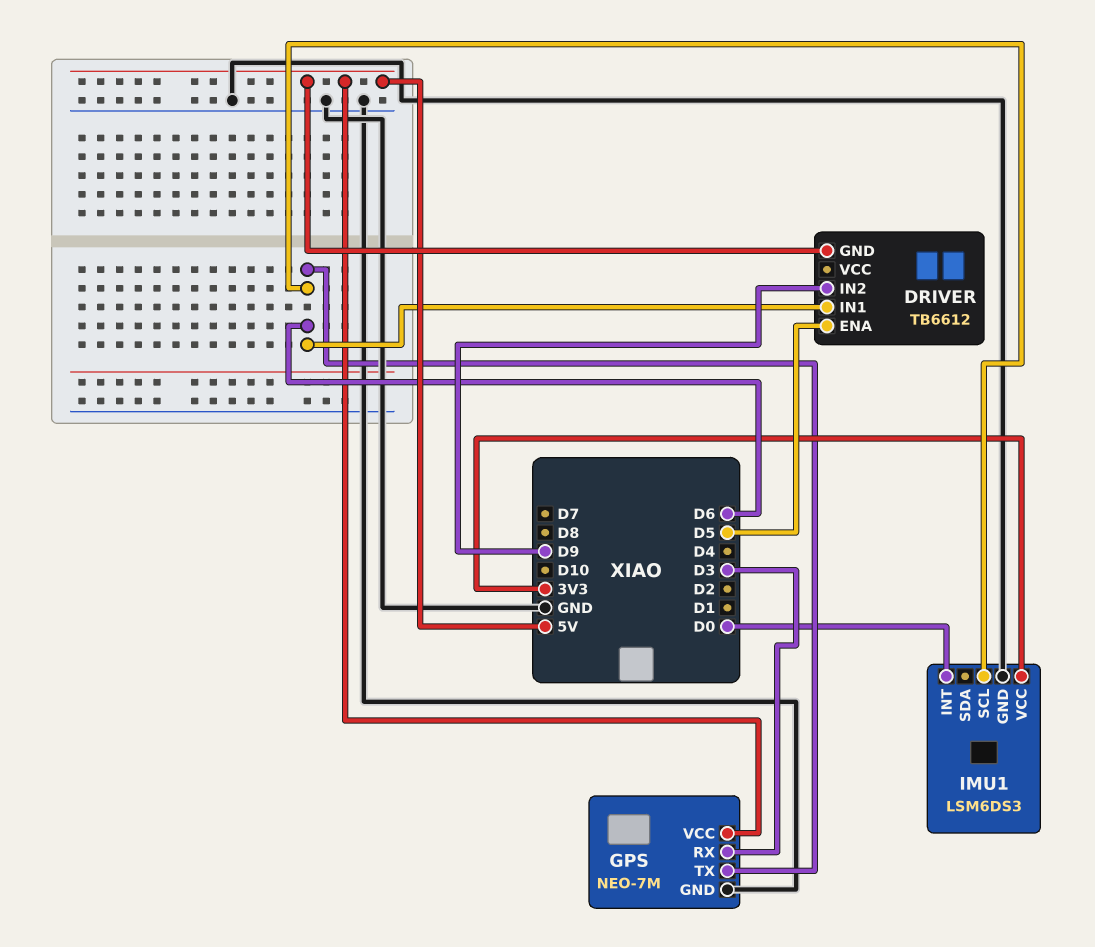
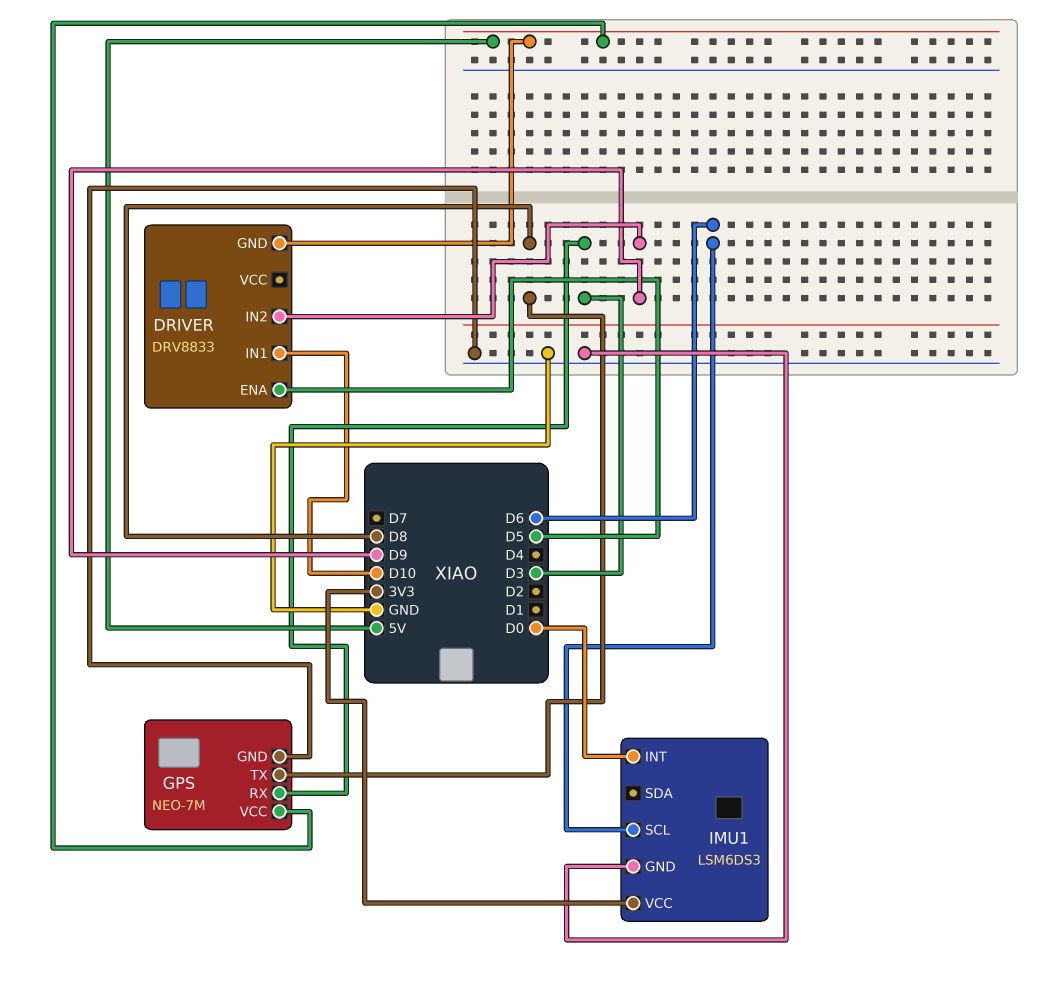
DRIVER: TB6612 -> DRV8833
DRIVER pin IN1: D6 -> D10
GPS pin TX: D6 -> D8

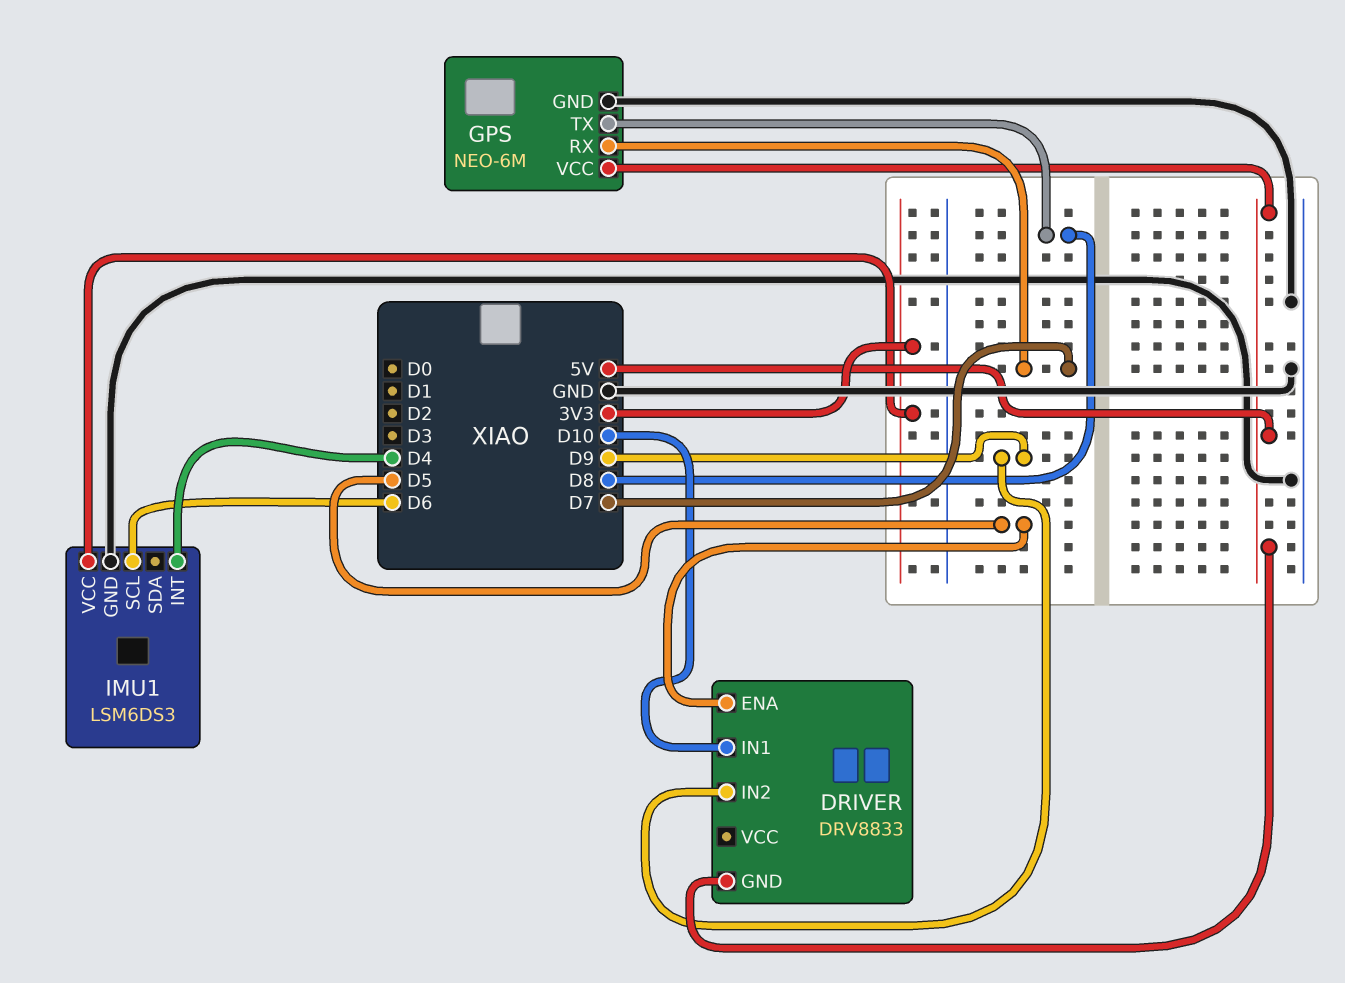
GPS: NEO-7M -> NEO-6M
GPS pin RX: D3 -> D7
IMU1 pin INT: D0 -> D4

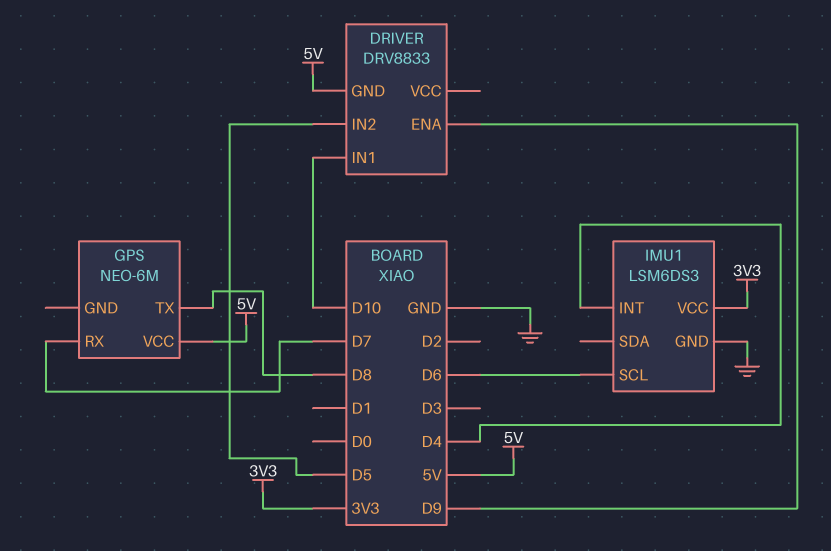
DRIVER pin ENA: D5 -> D9
DRIVER pin IN2: D9 -> D5
GPS pin GND: GND -> none

